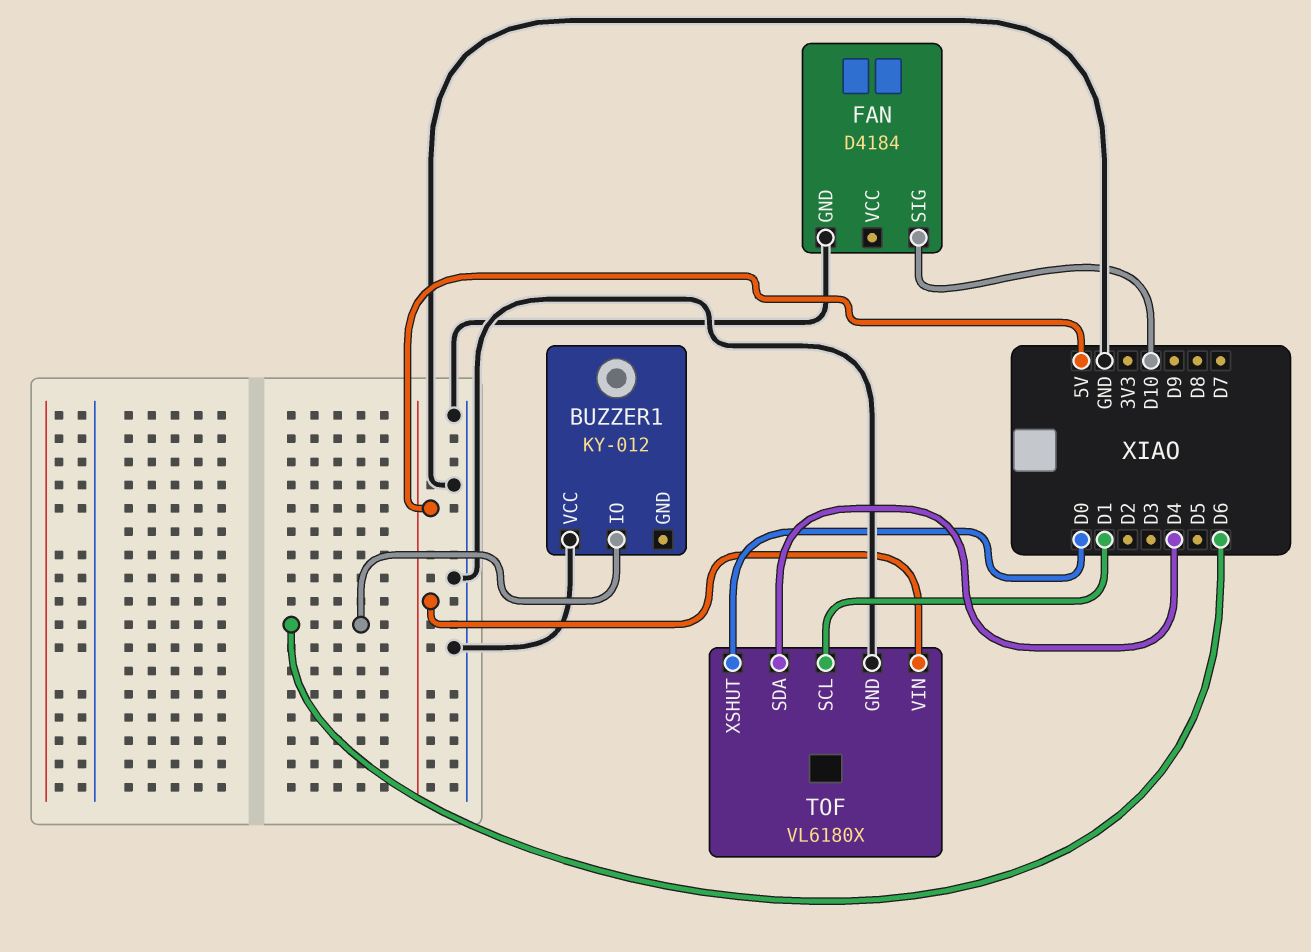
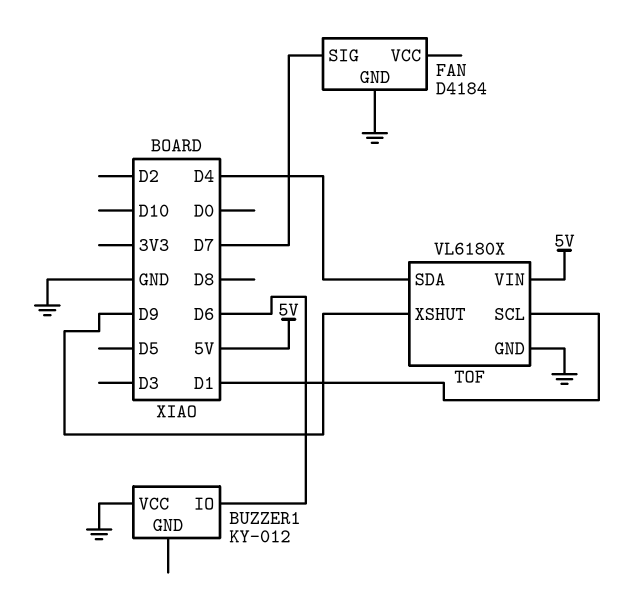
FAN pin SIG: D10 -> D7
TOF pin XSHUT: D0 -> D9

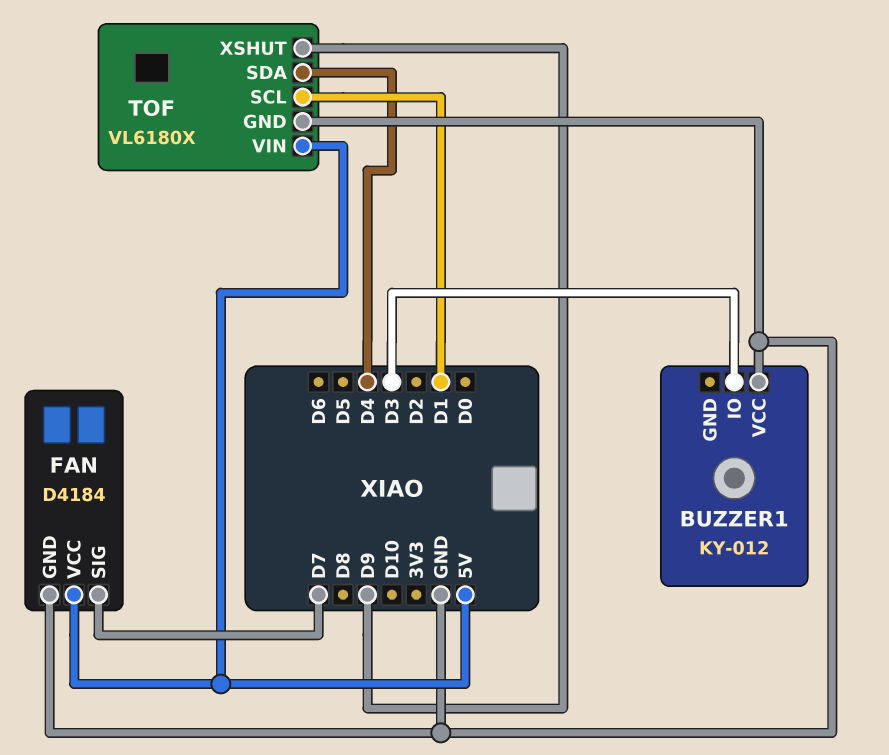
BUZZER1 pin IO: D6 -> D3
FAN pin VCC: none -> 5V

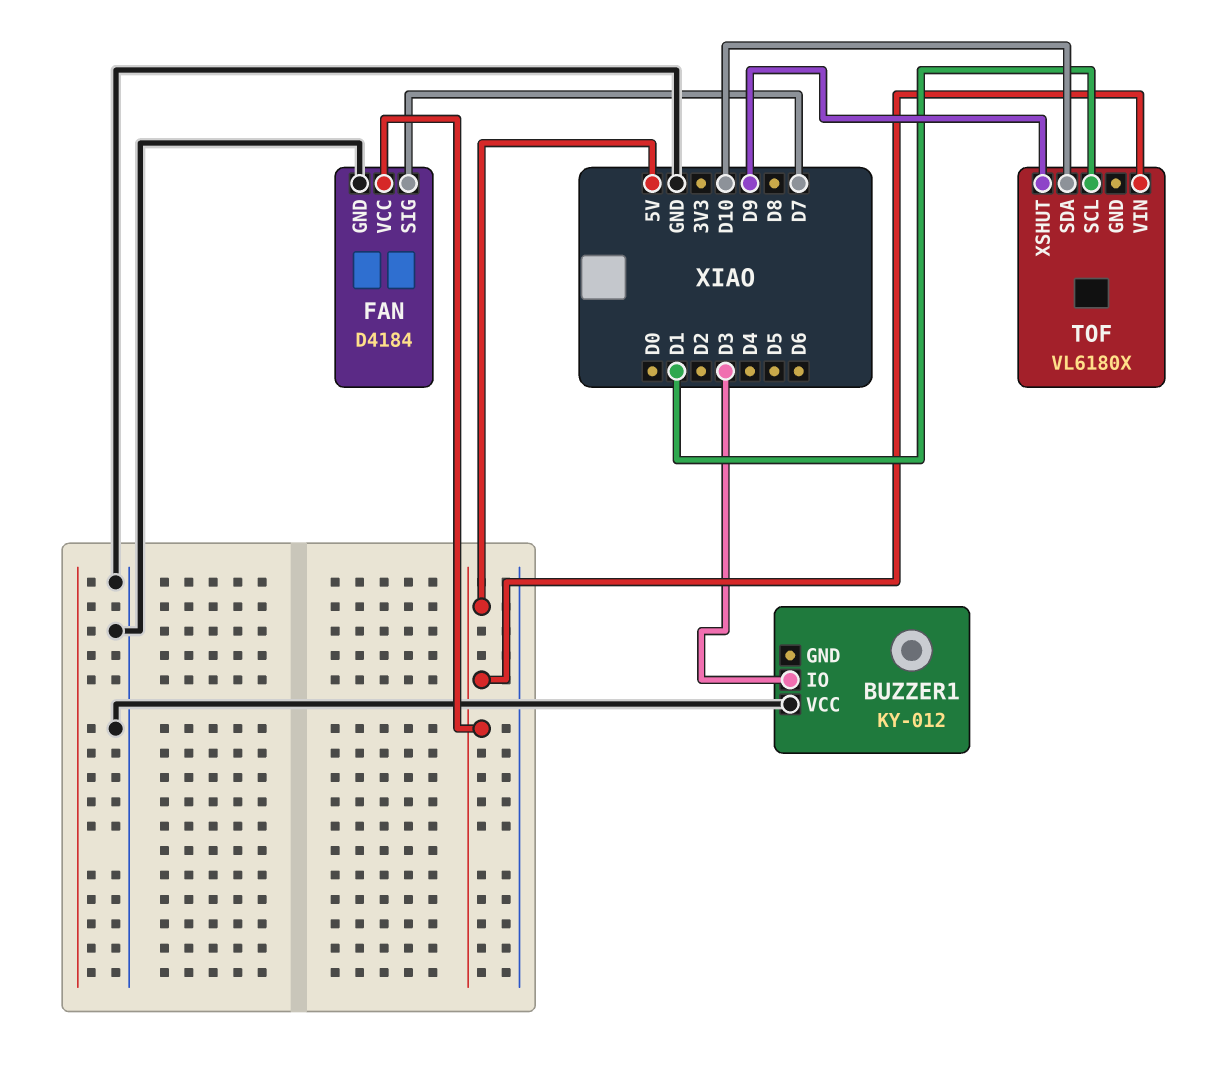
TOF pin GND: GND -> none
TOF pin SDA: D4 -> D10

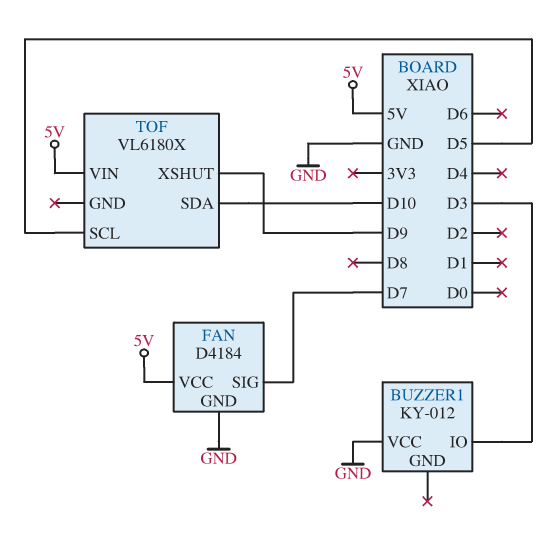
TOF pin SCL: D1 -> D5

